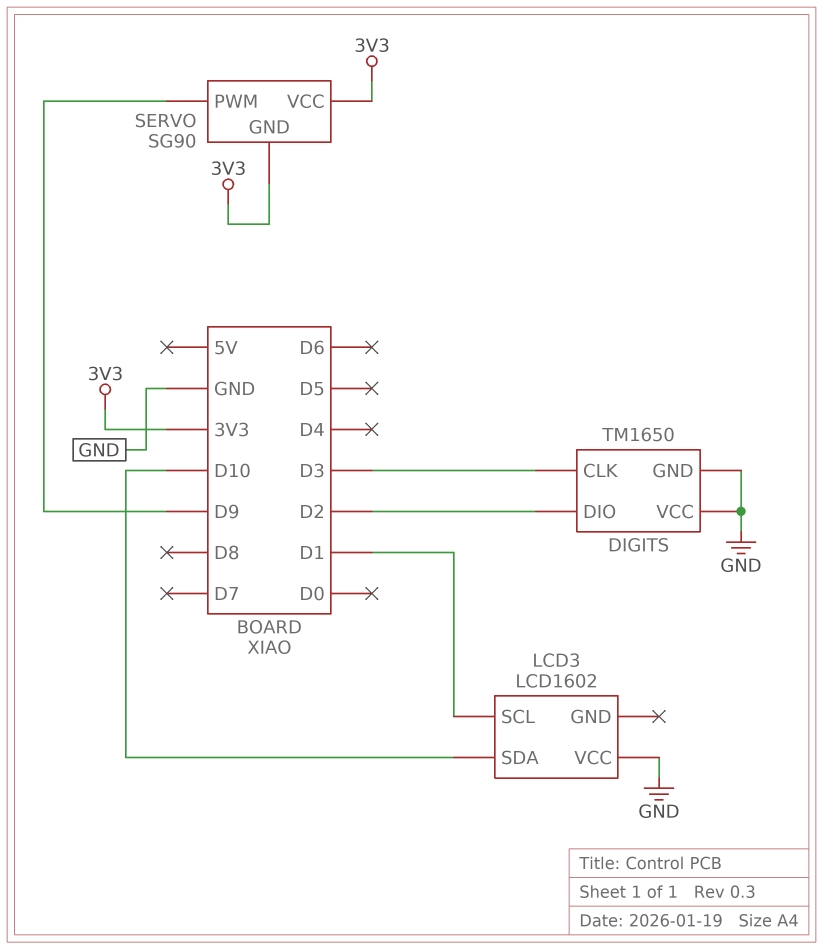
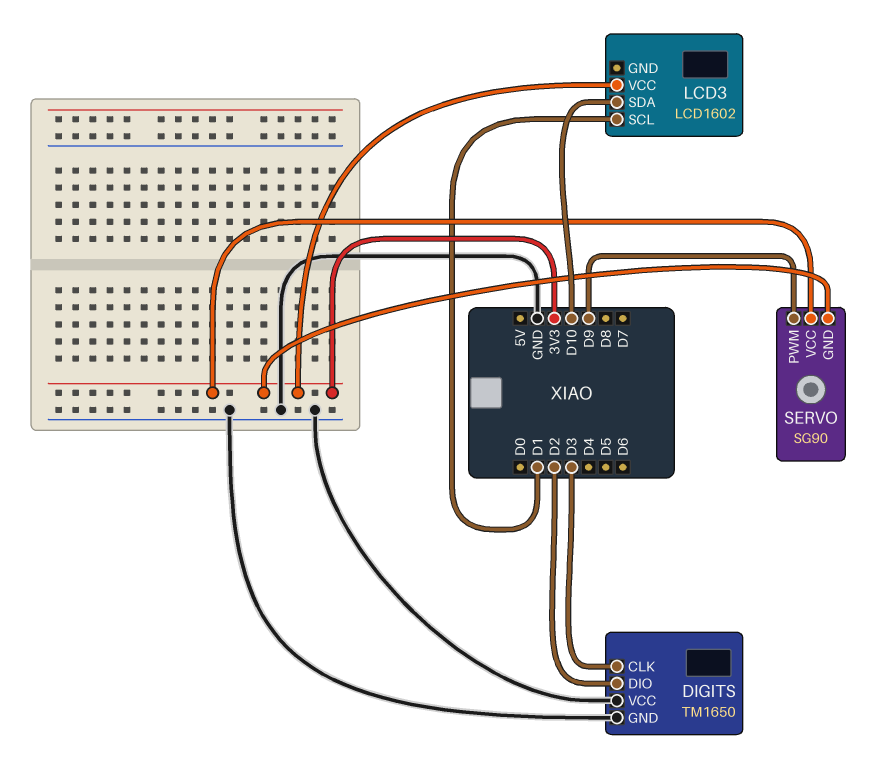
LCD3 pin VCC: GND -> 3V3

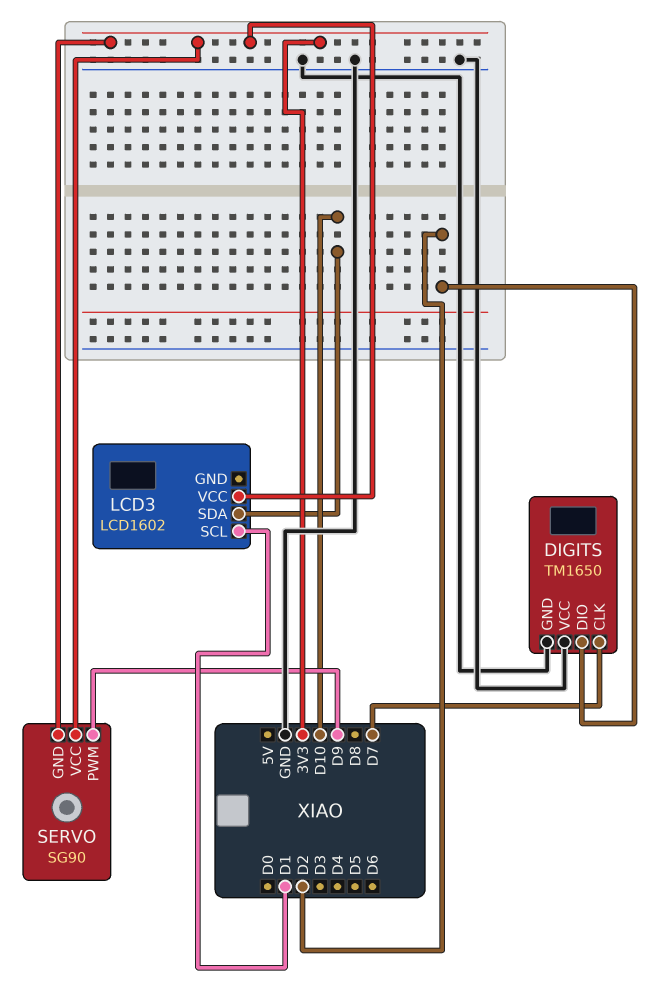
DIGITS pin CLK: D3 -> D7

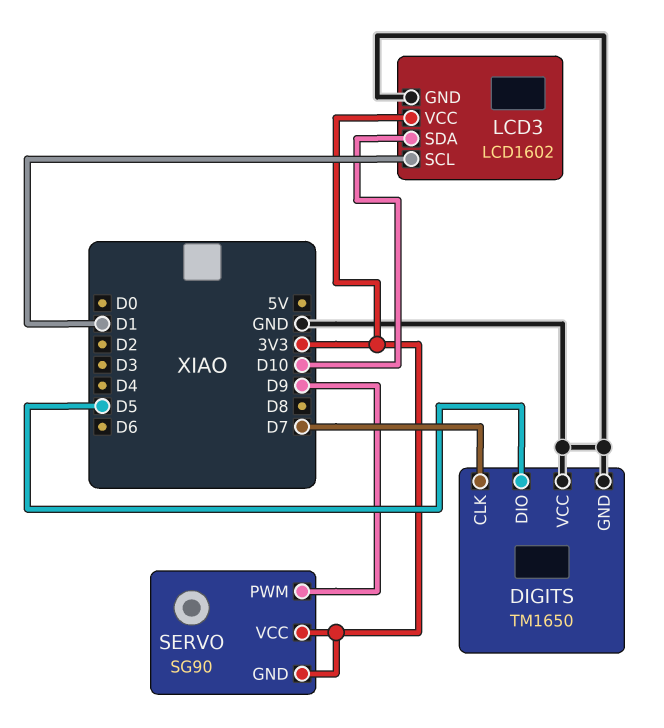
DIGITS pin DIO: D2 -> D5
LCD3 pin GND: none -> GND

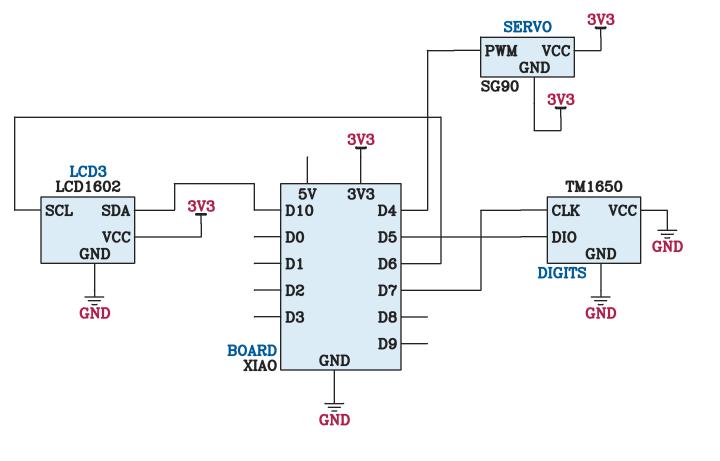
LCD3 pin SCL: D1 -> D6
SERVO pin PWM: D9 -> D4

